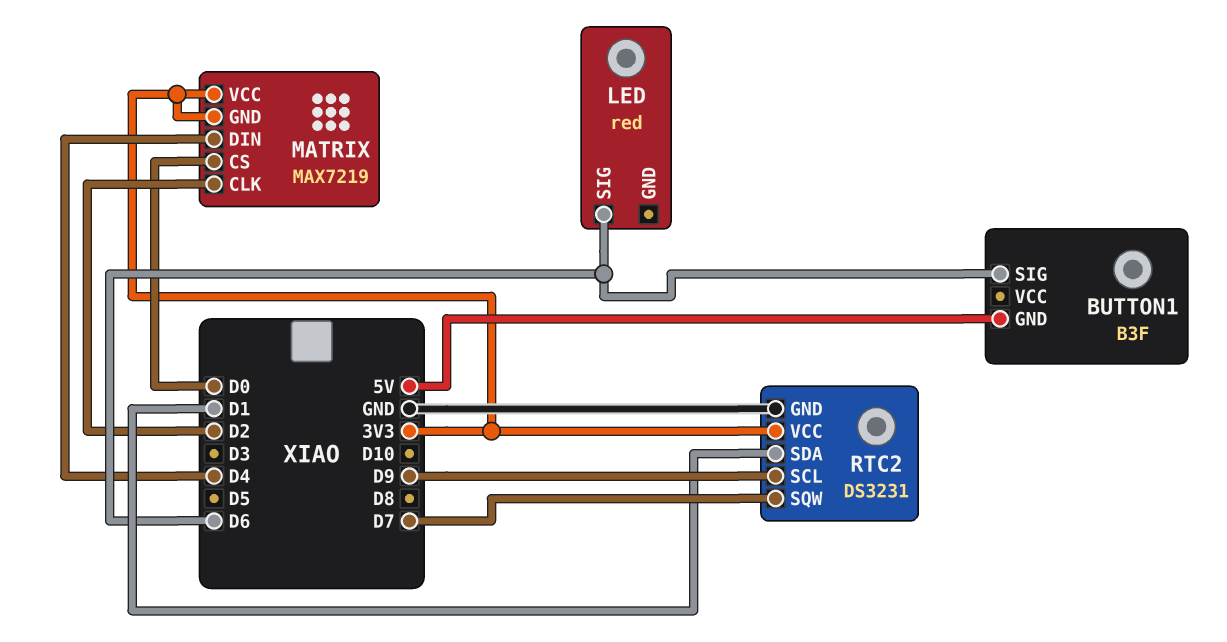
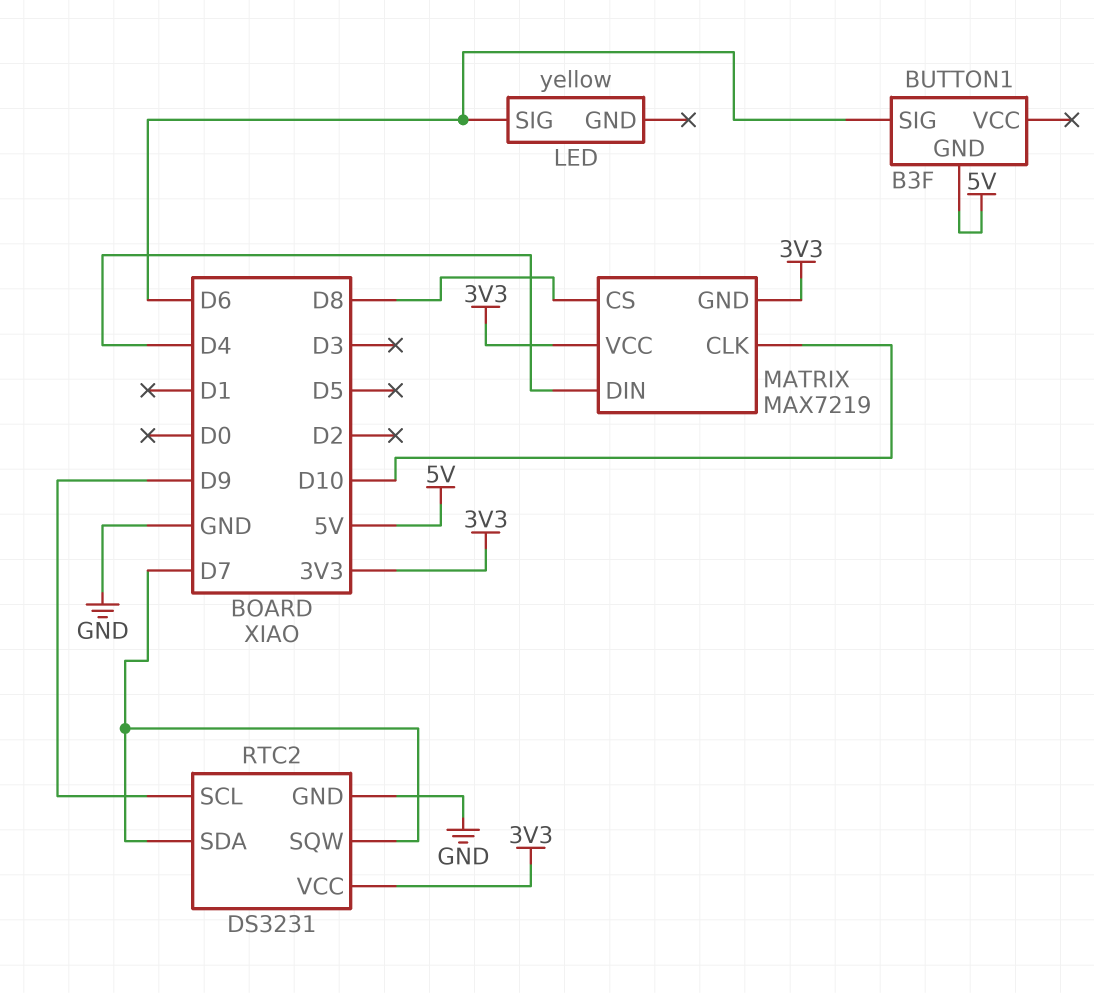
LED: red -> yellow
MATRIX pin CLK: D2 -> D10
MATRIX pin CS: D0 -> D8
RTC2 pin SDA: D1 -> D7

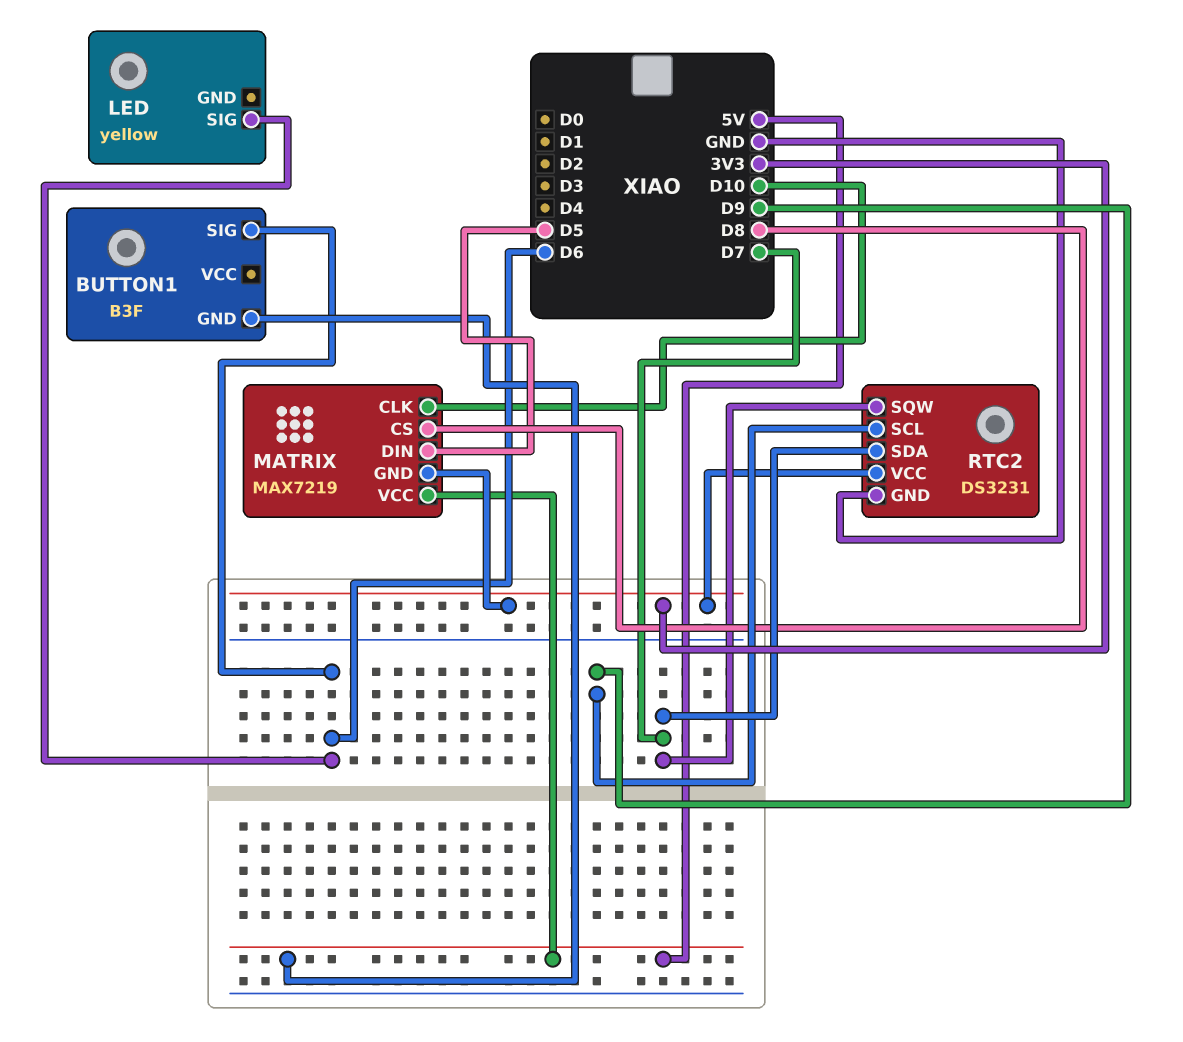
MATRIX pin DIN: D4 -> D5
MATRIX pin VCC: 3V3 -> 5V

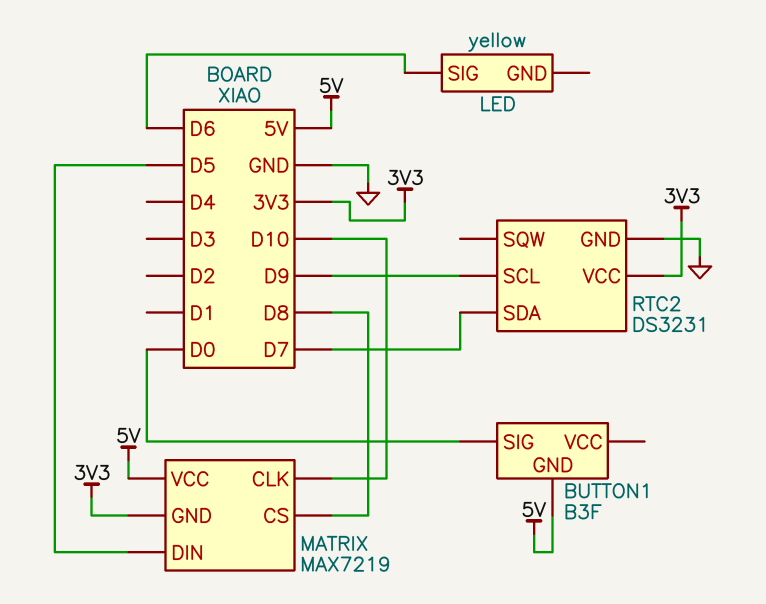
BUTTON1 pin SIG: D6 -> D0
RTC2 pin SQW: D7 -> none

